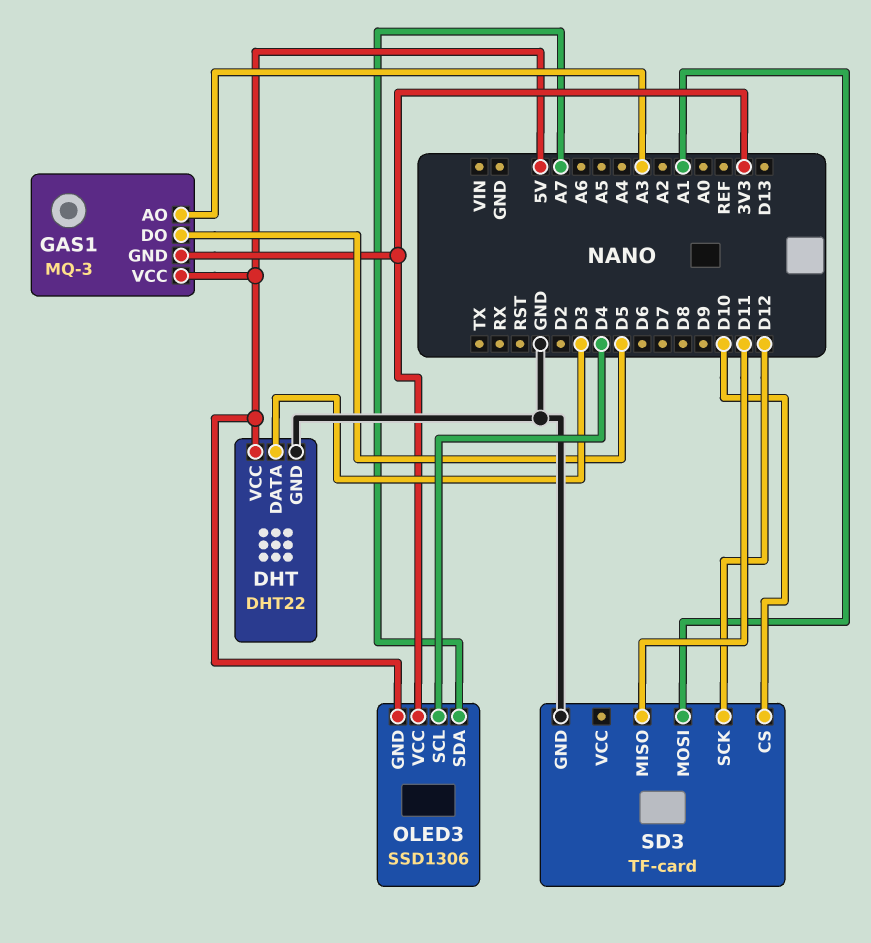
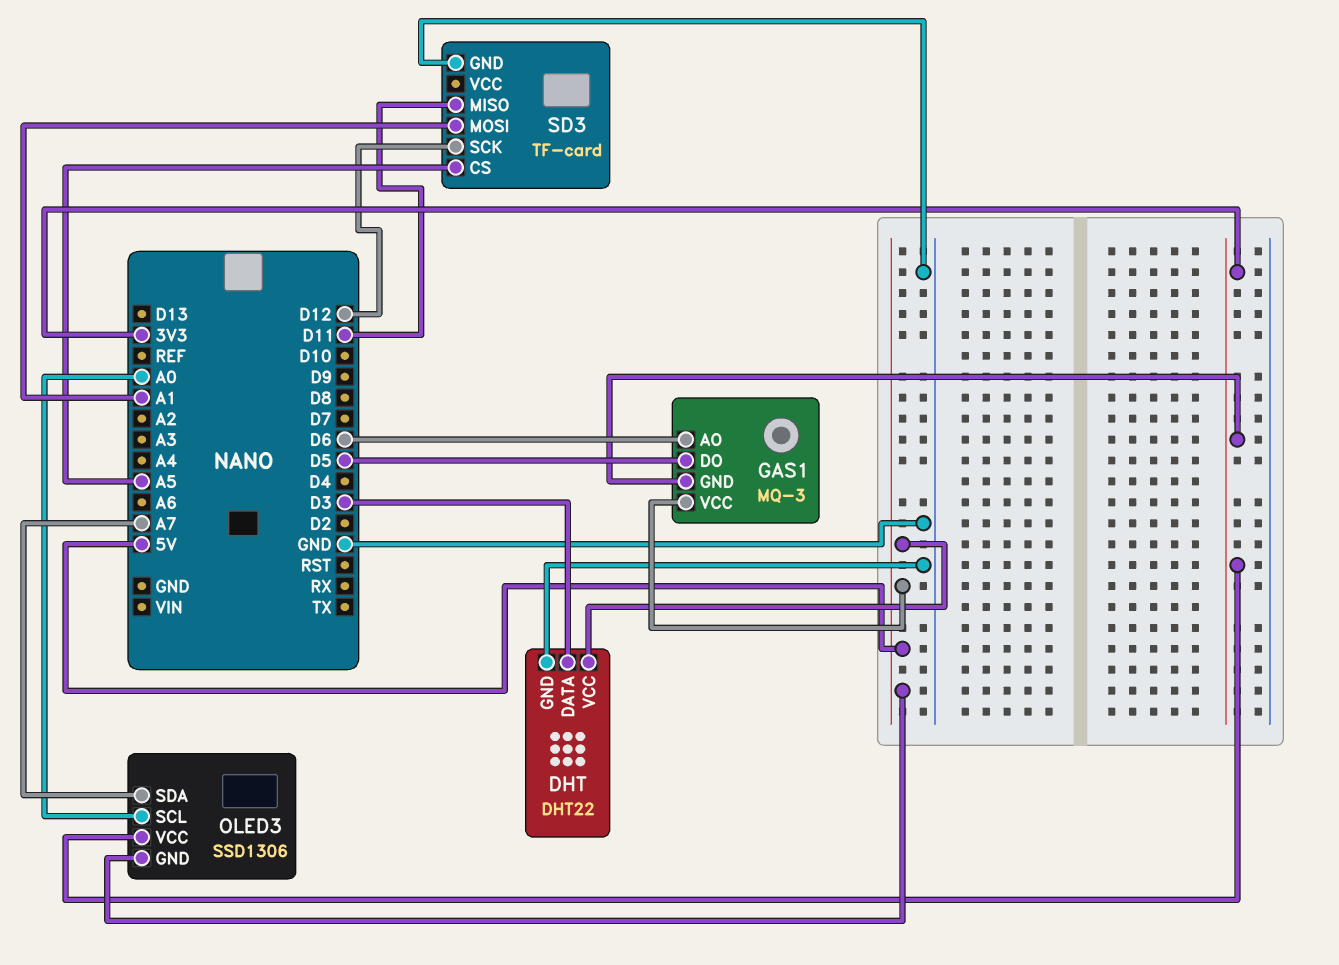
GAS1 pin AO: A3 -> D6
OLED3 pin SCL: D4 -> A0
SD3 pin CS: D10 -> A5

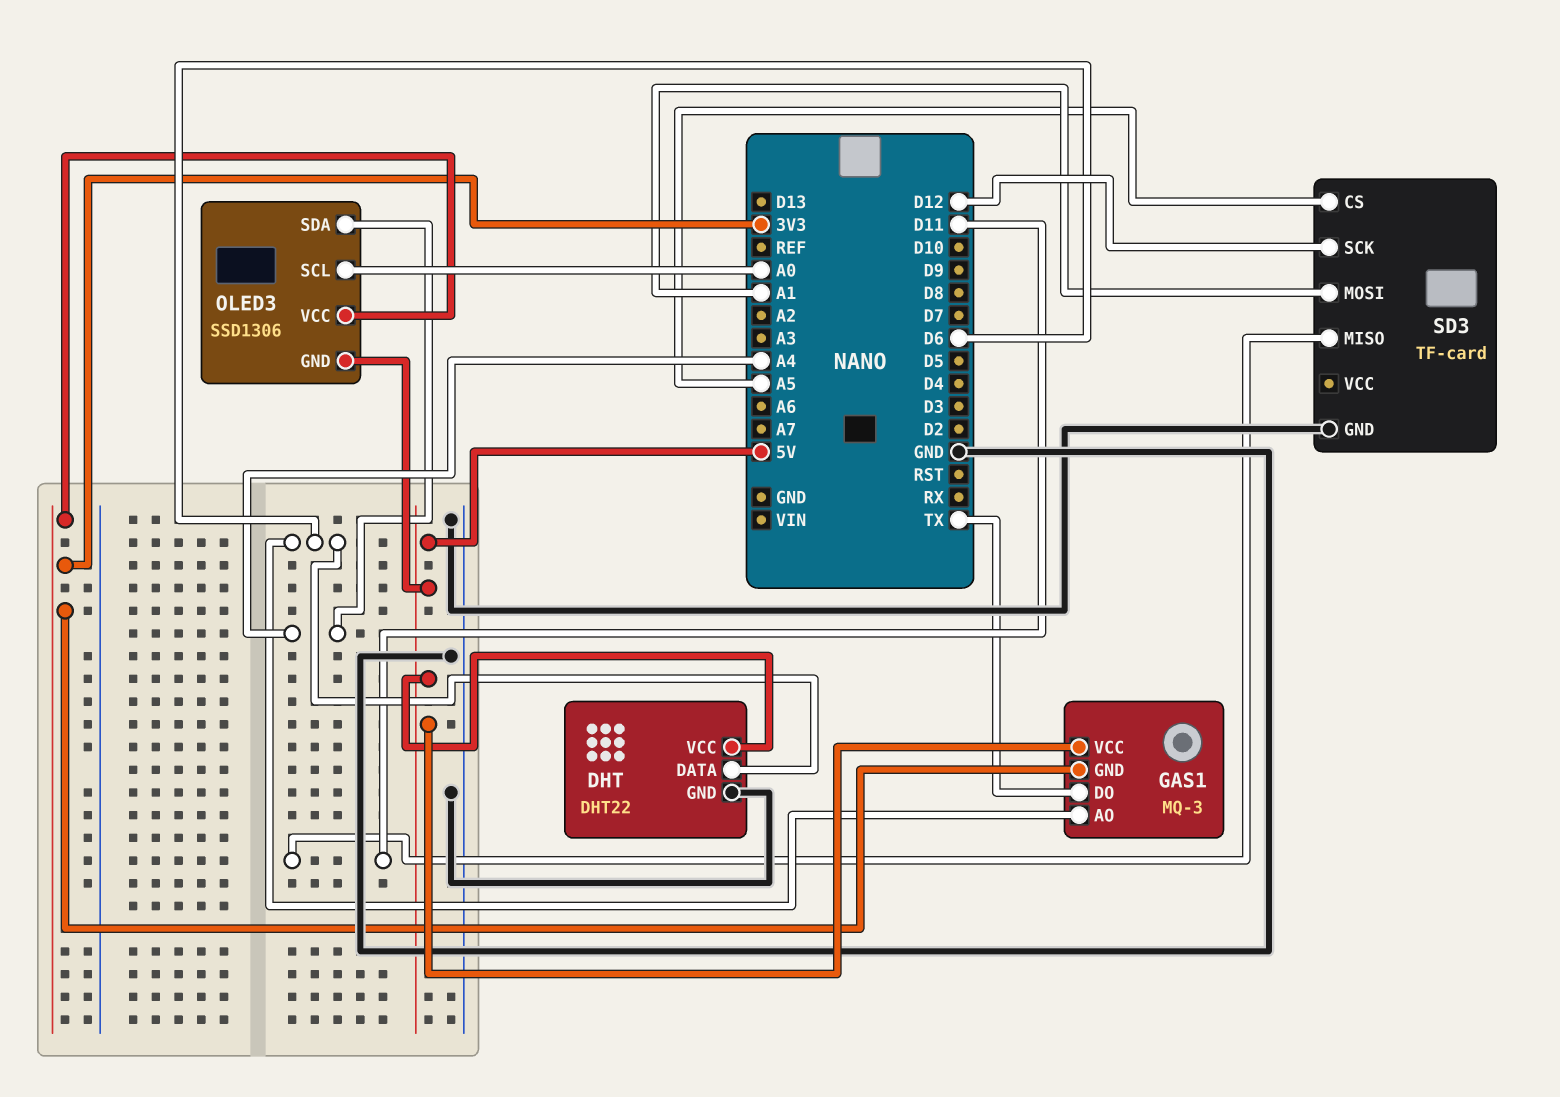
DHT pin DATA: D3 -> D6
GAS1 pin DO: D5 -> TX
OLED3 pin SDA: A7 -> A4

